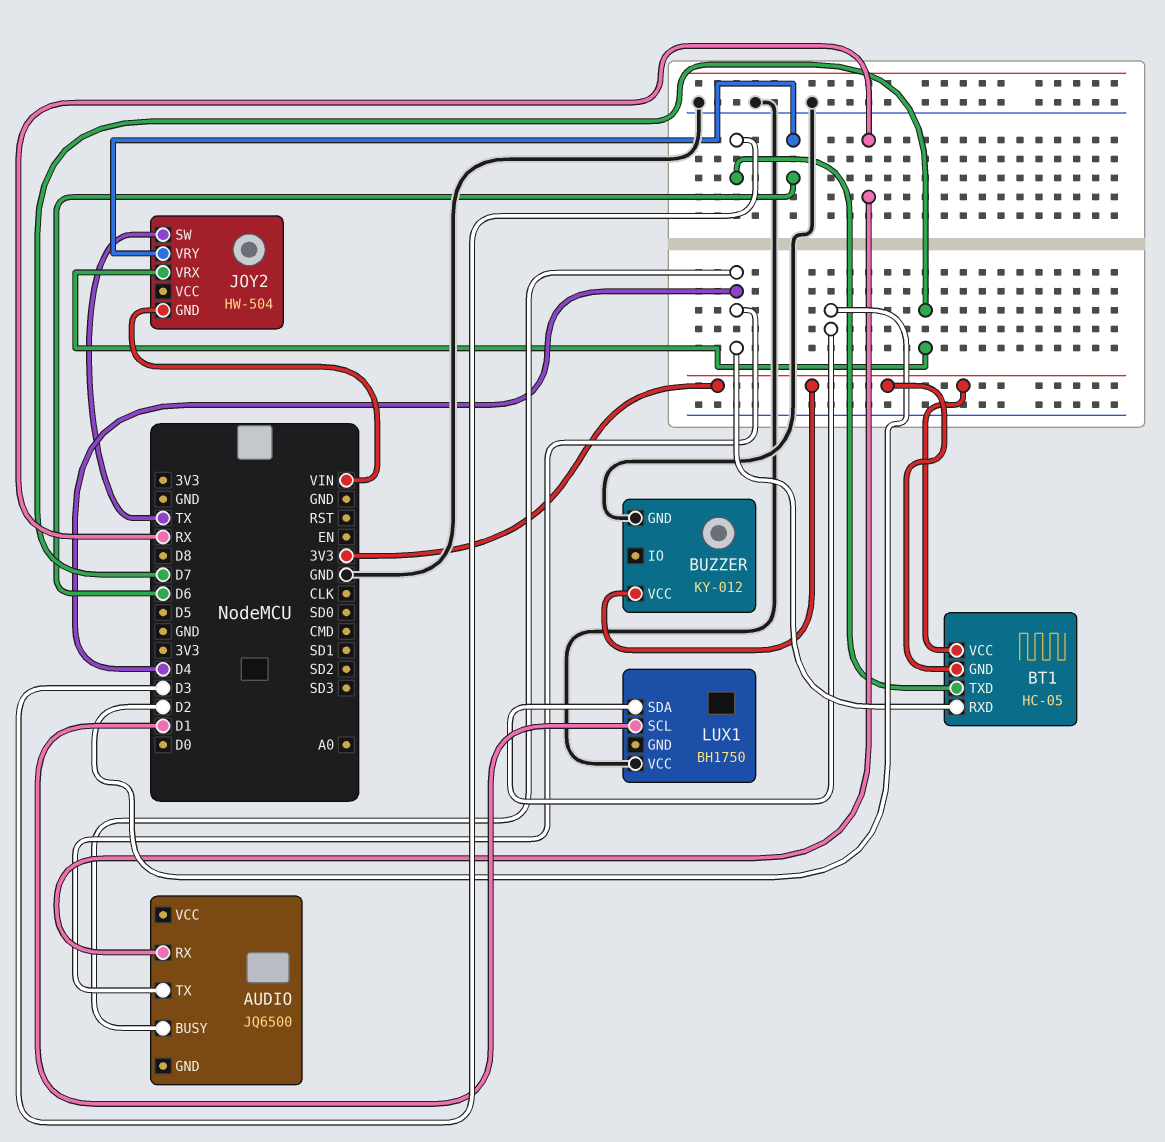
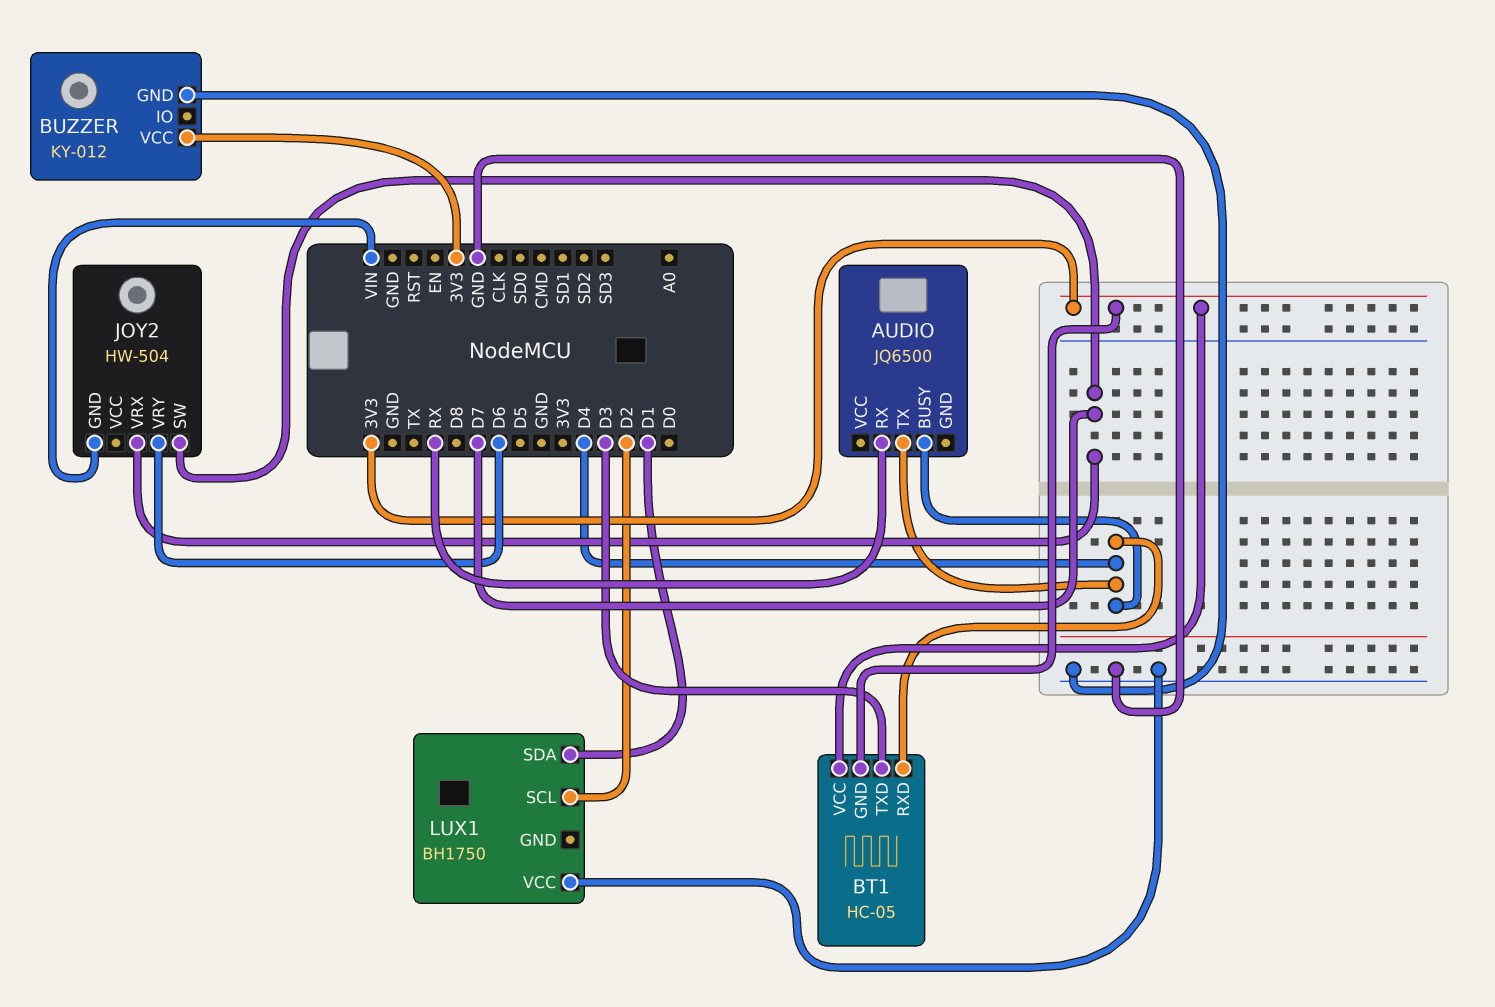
JOY2 pin SW: TX -> D7
LUX1 pin SCL: D1 -> D2
LUX1 pin SDA: D2 -> D1

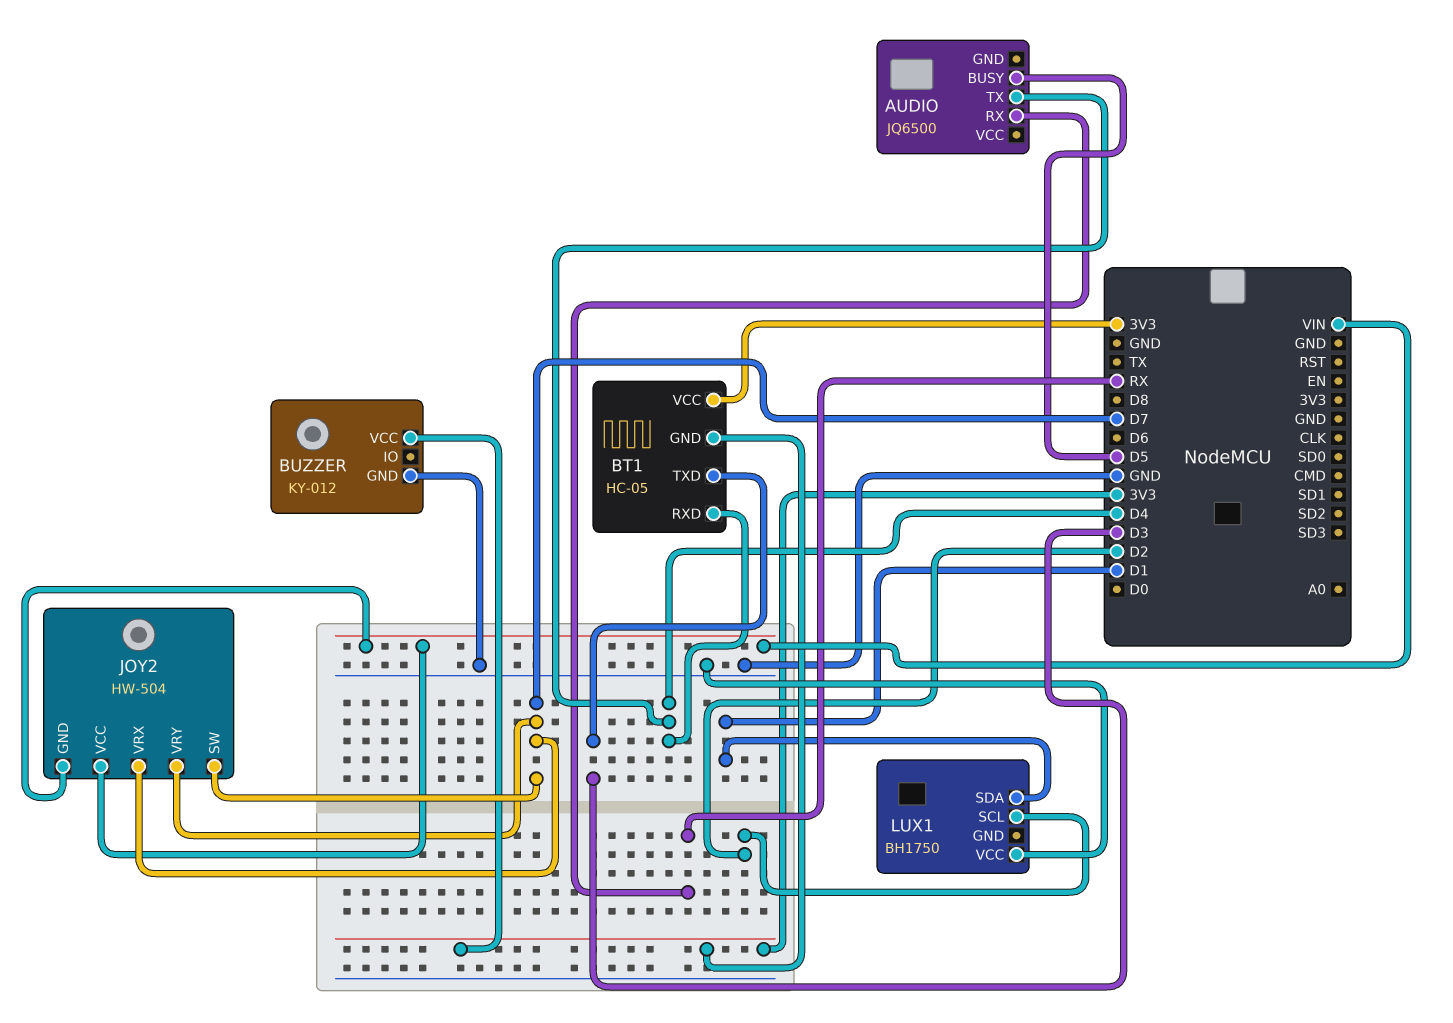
AUDIO pin BUSY: D4 -> D5
JOY2 pin VCC: none -> VIN
JOY2 pin VRY: D6 -> D7

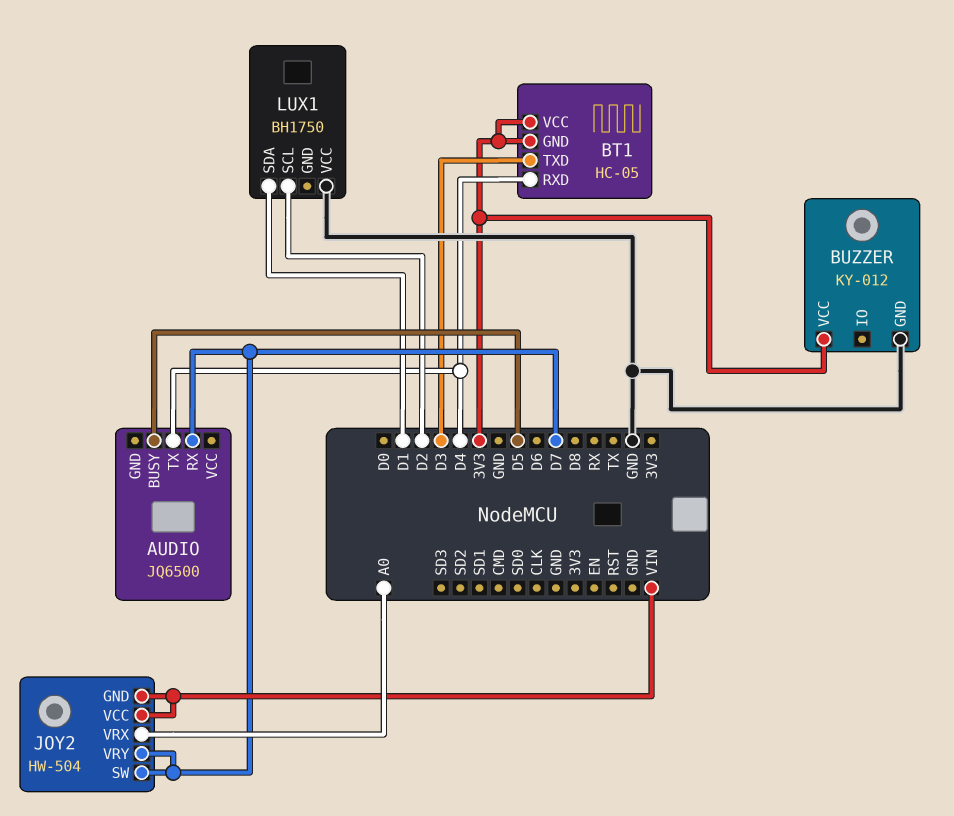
AUDIO pin RX: RX -> D7
JOY2 pin VRX: D7 -> A0

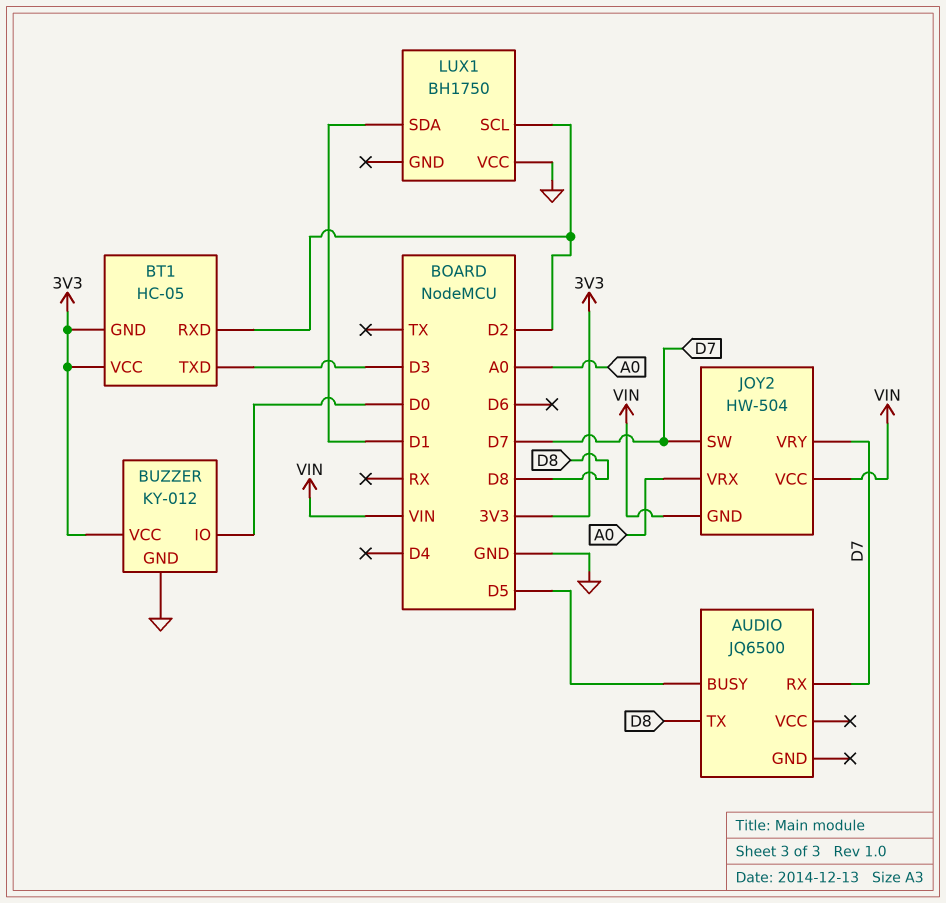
AUDIO pin TX: D4 -> D8
BT1 pin RXD: D4 -> D2
BUZZER pin IO: none -> D0

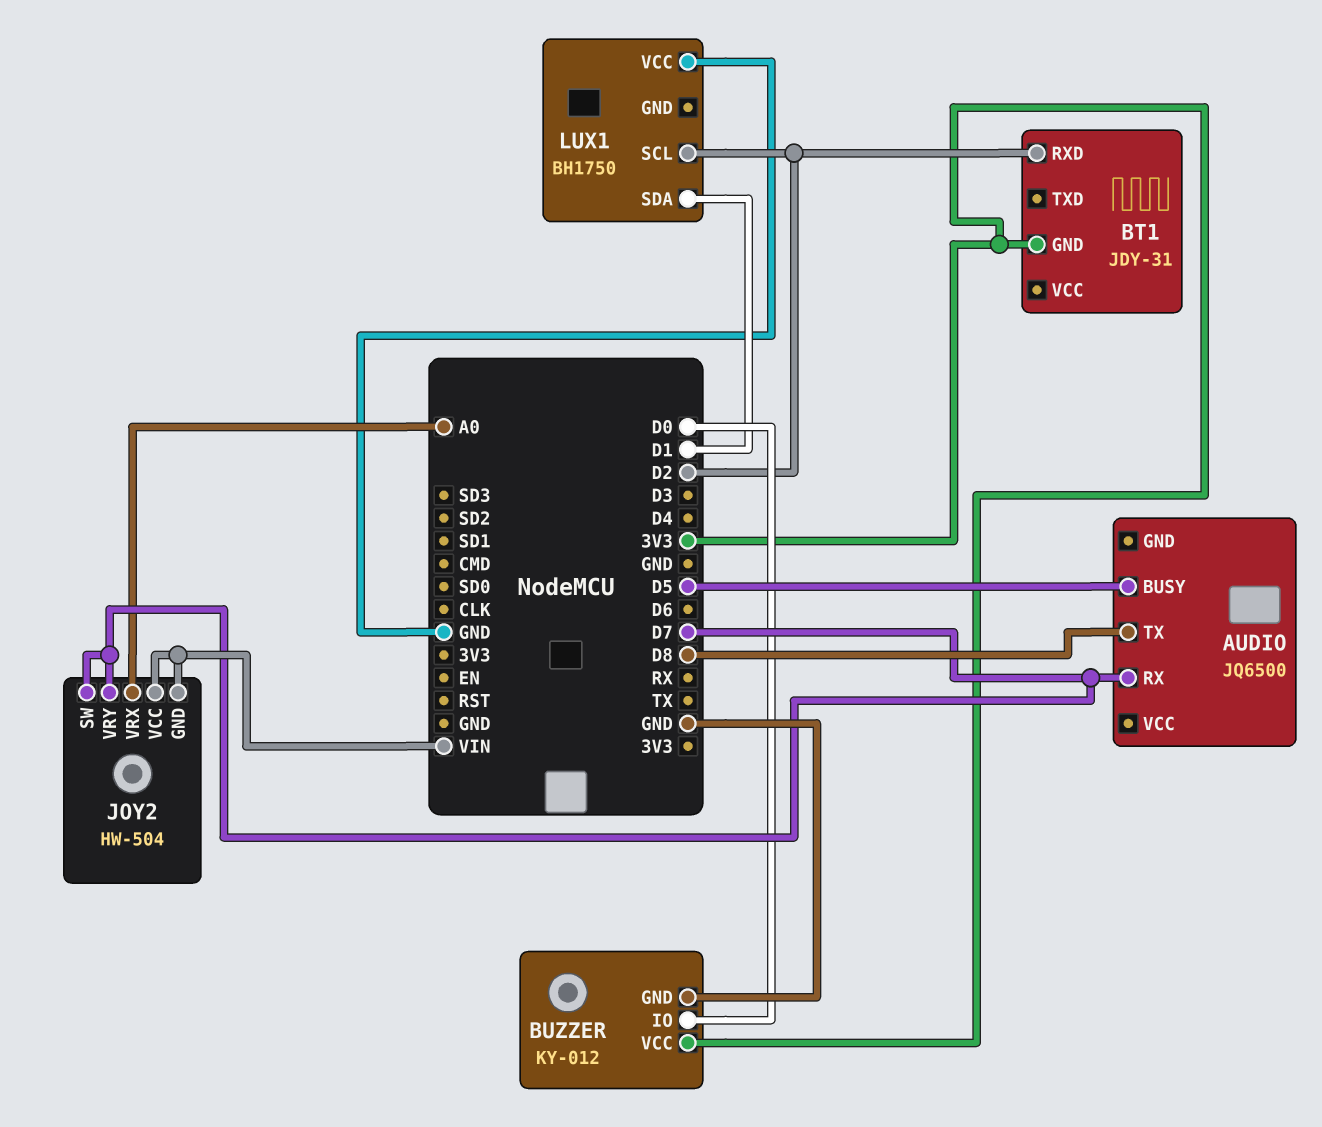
BT1: HC-05 -> JDY-31
BT1 pin TXD: D3 -> none
BT1 pin VCC: 3V3 -> none

